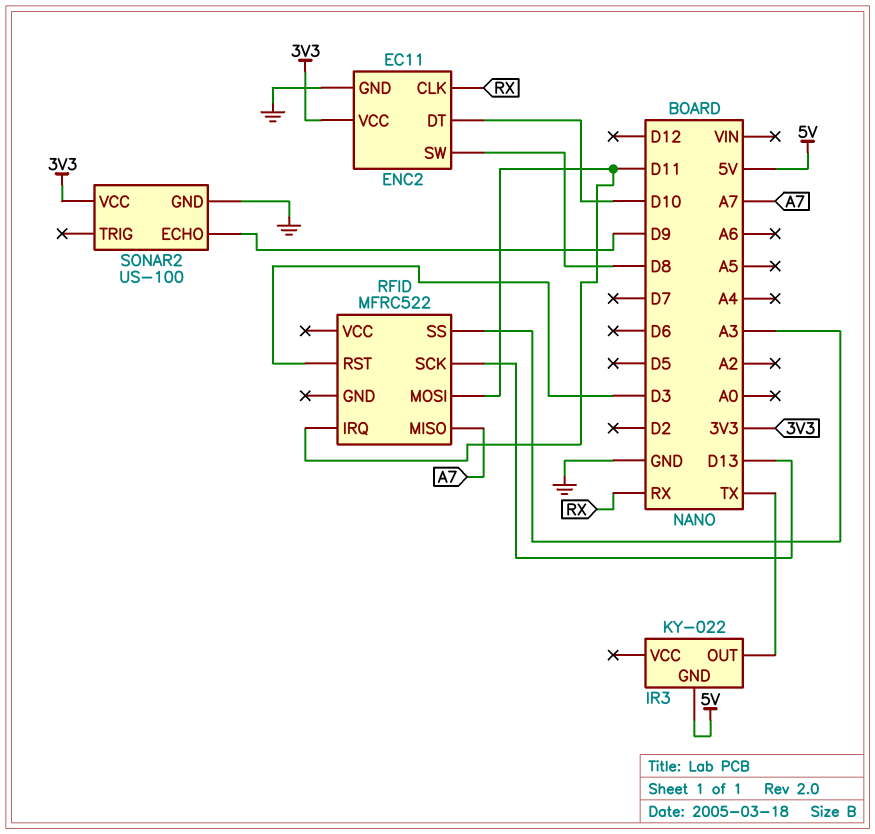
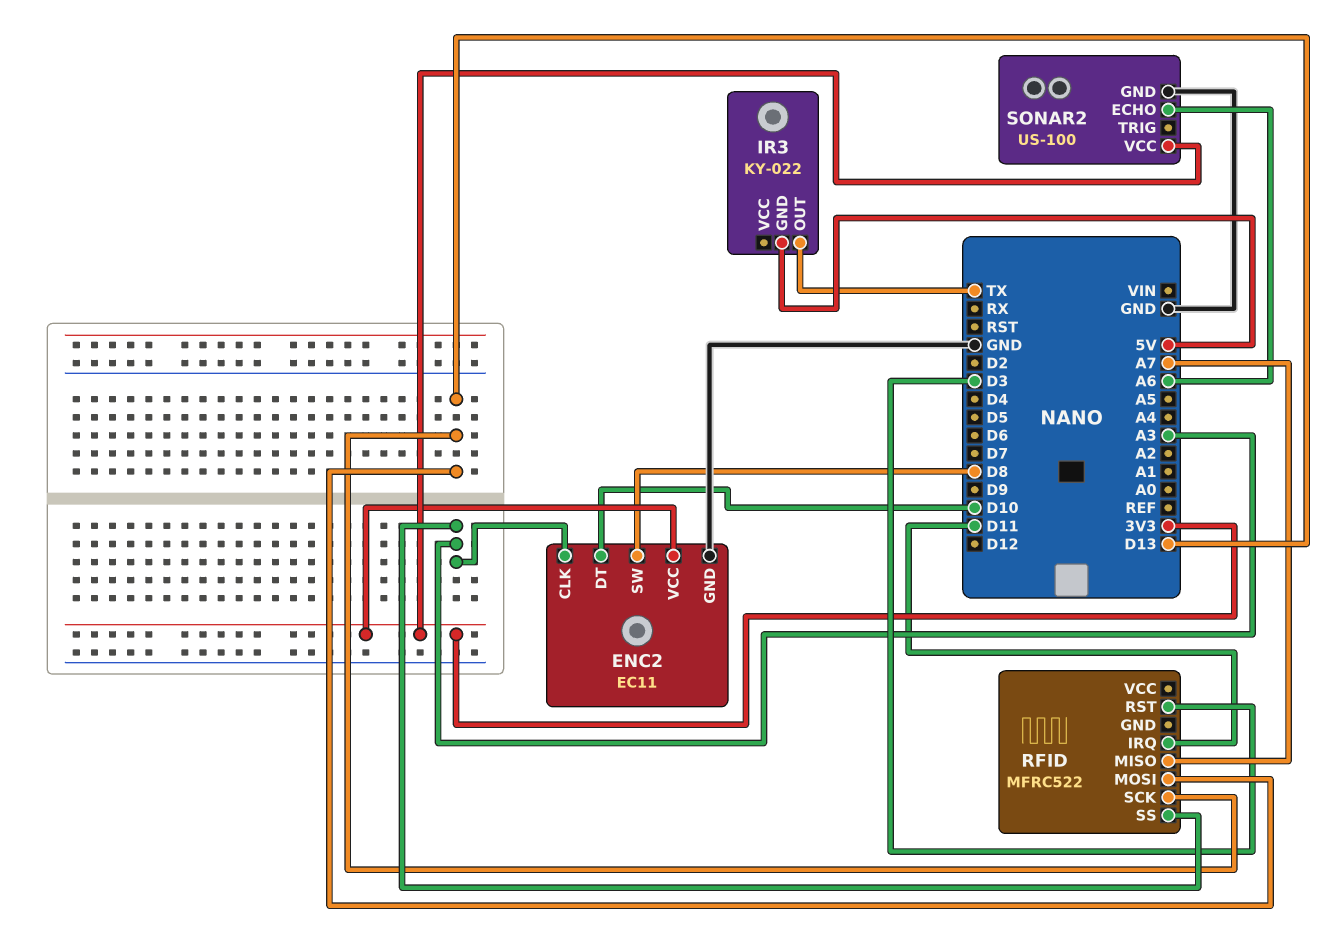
ENC2 pin CLK: RX -> A3
RFID pin MOSI: D11 -> D13
SONAR2 pin ECHO: D9 -> A6

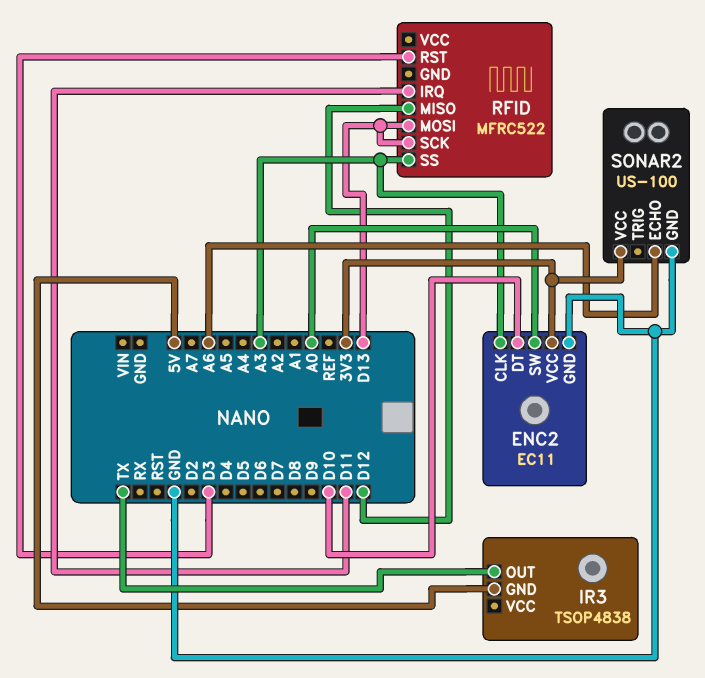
ENC2 pin SW: D8 -> A0
IR3: KY-022 -> TSOP4838
RFID pin MISO: A7 -> D12

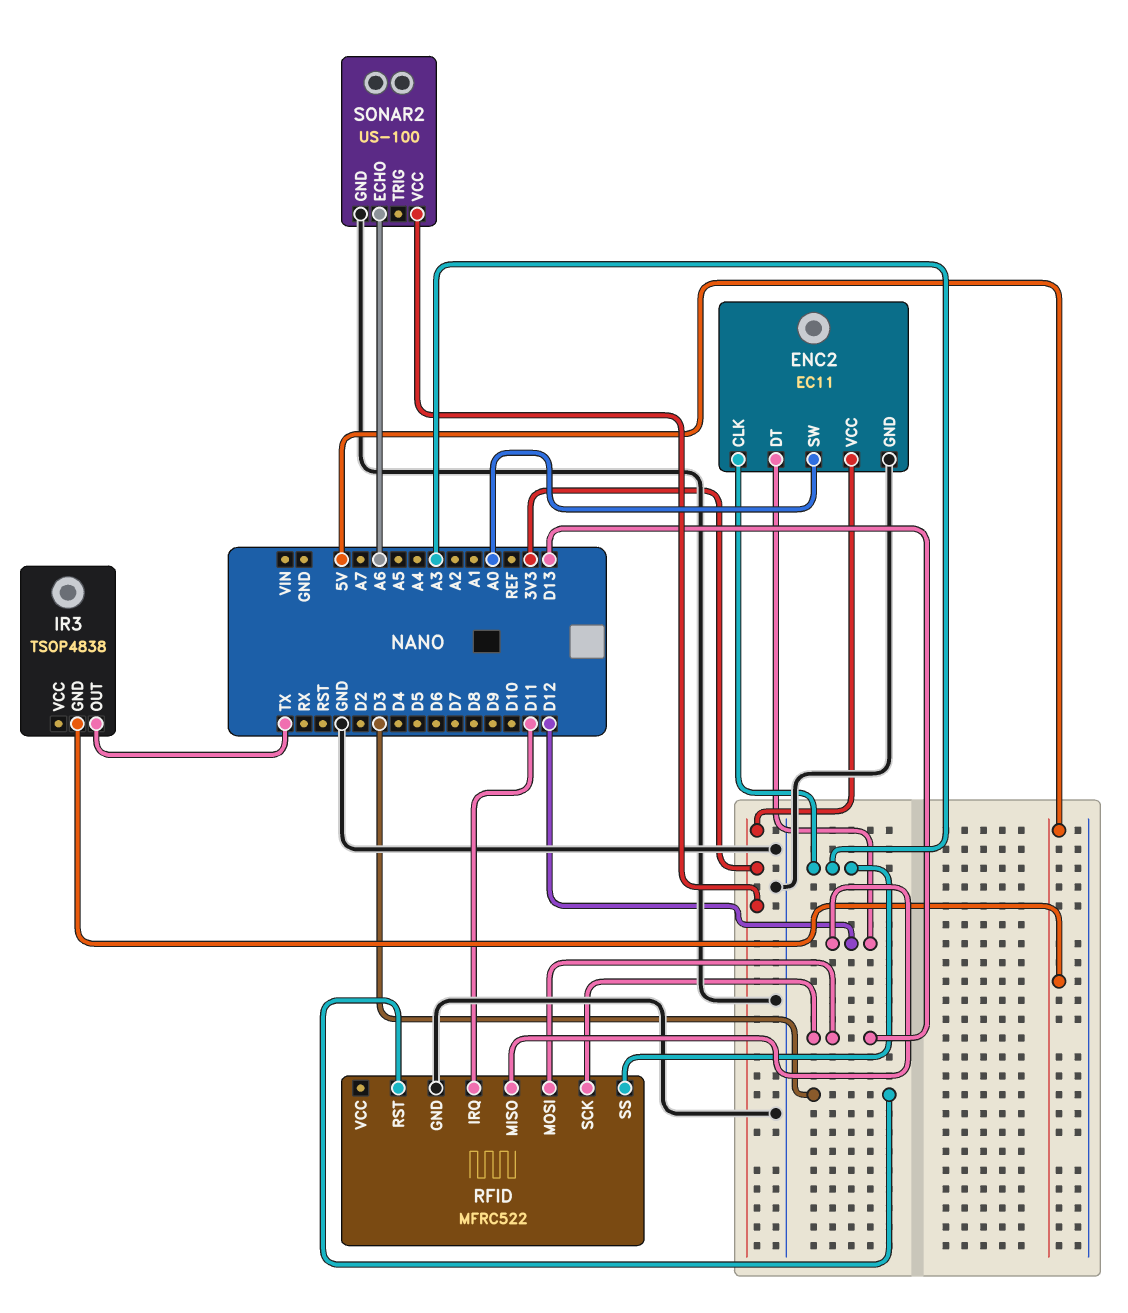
ENC2 pin DT: D10 -> D12
RFID pin GND: none -> GND

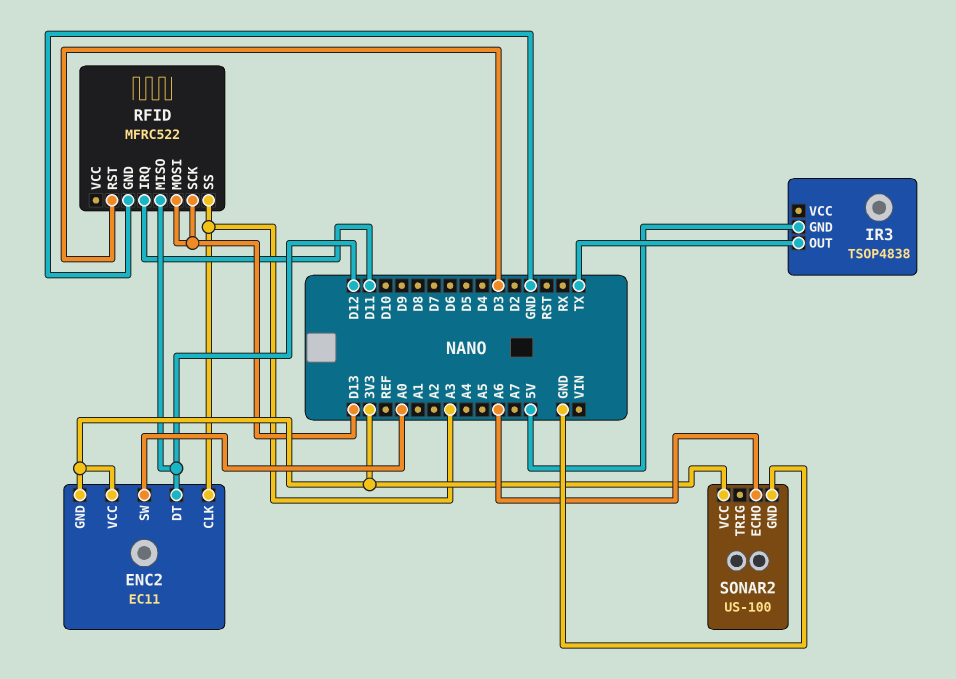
ENC2 pin GND: GND -> 3V3

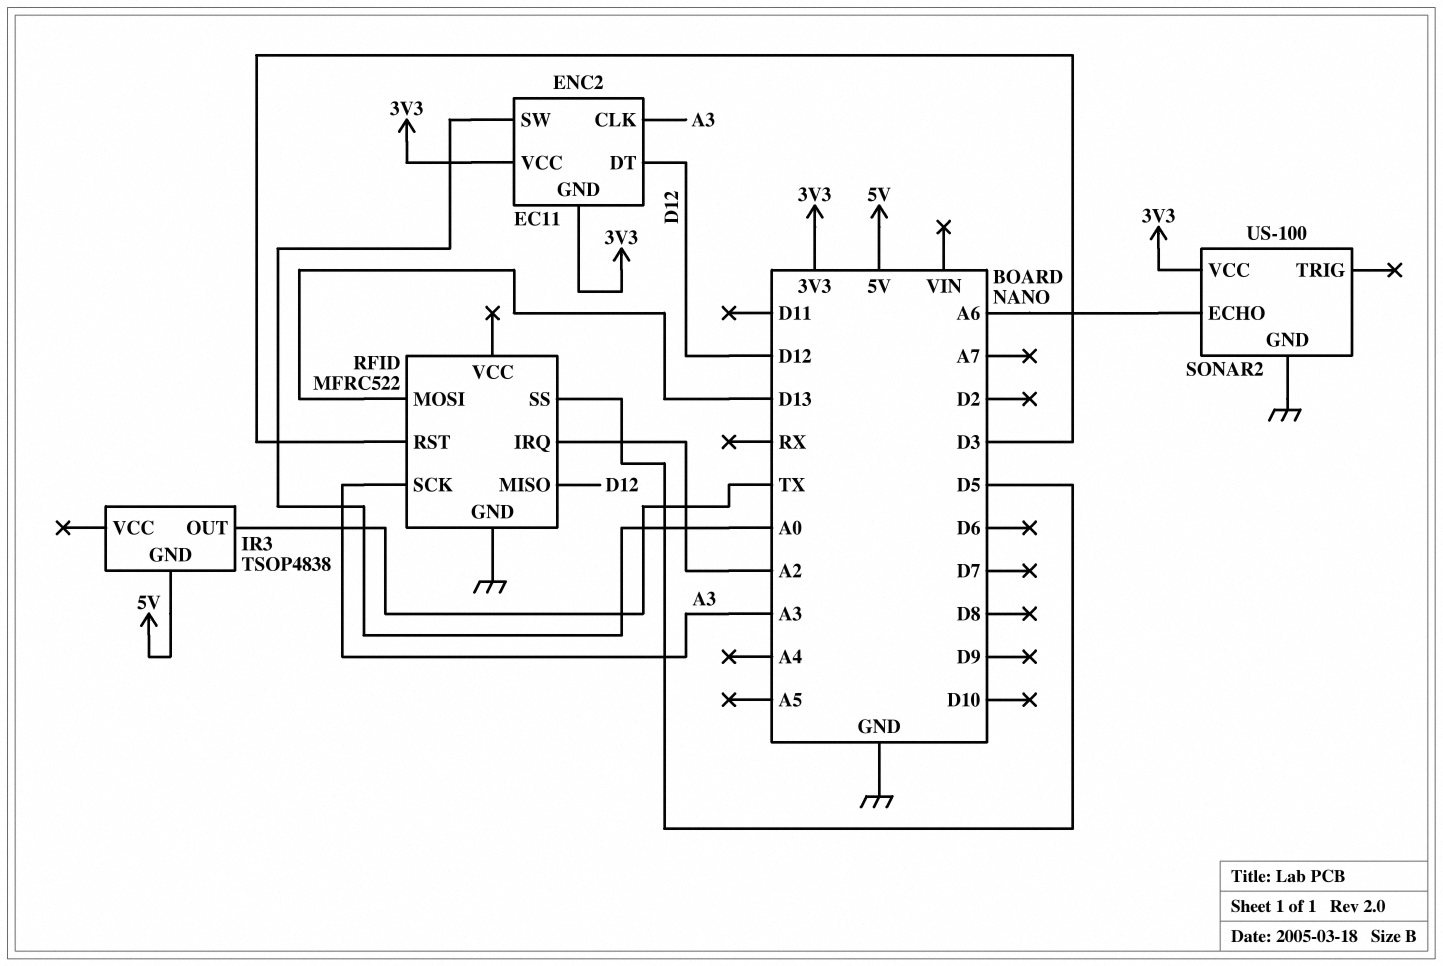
RFID pin IRQ: D11 -> A2
RFID pin SCK: D13 -> A3
RFID pin SS: A3 -> D5

